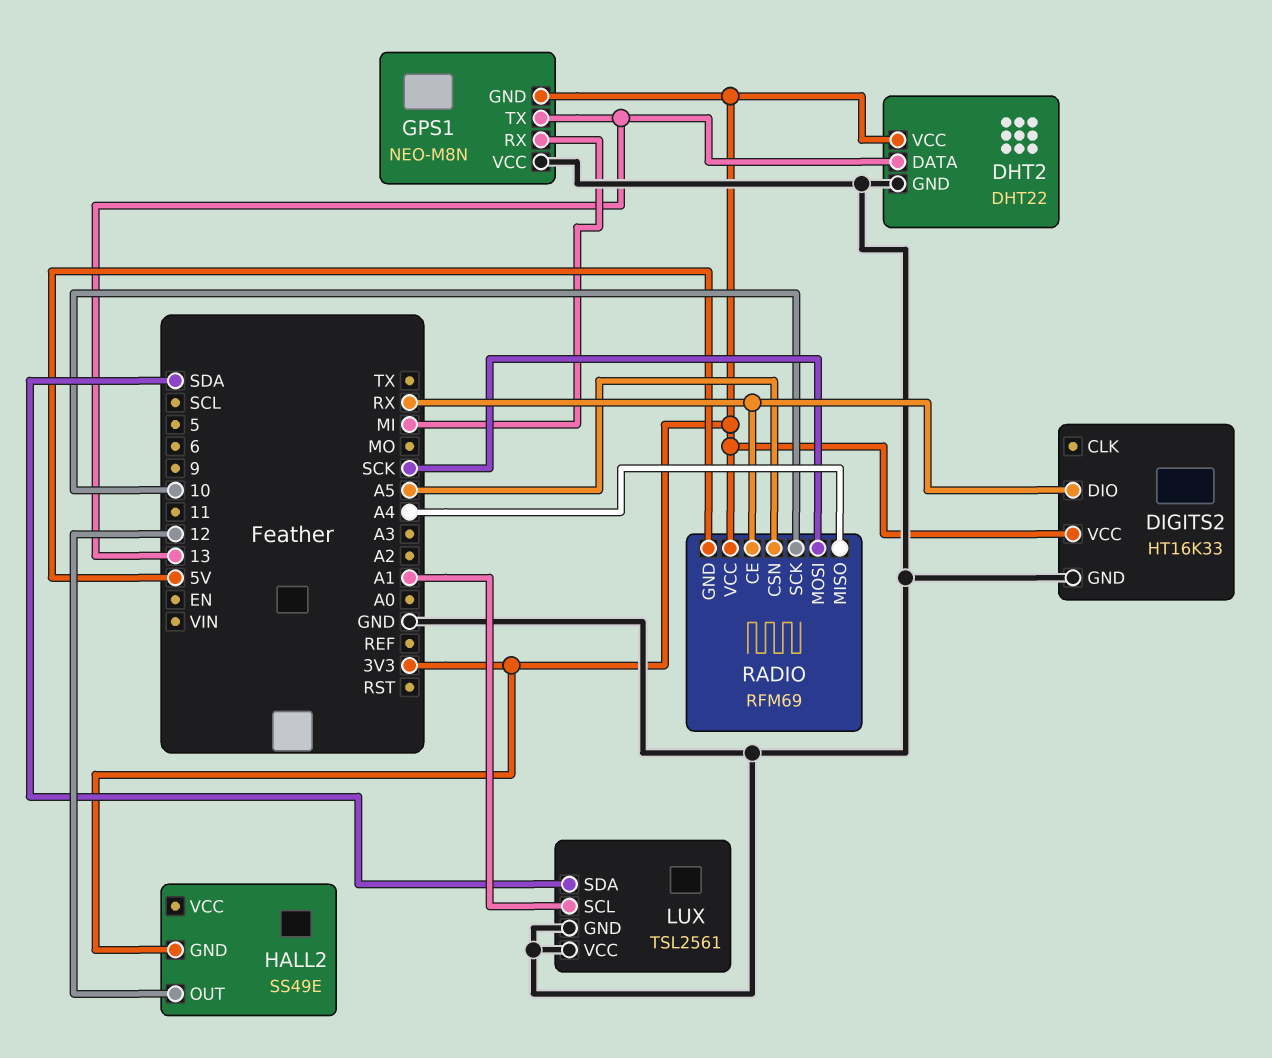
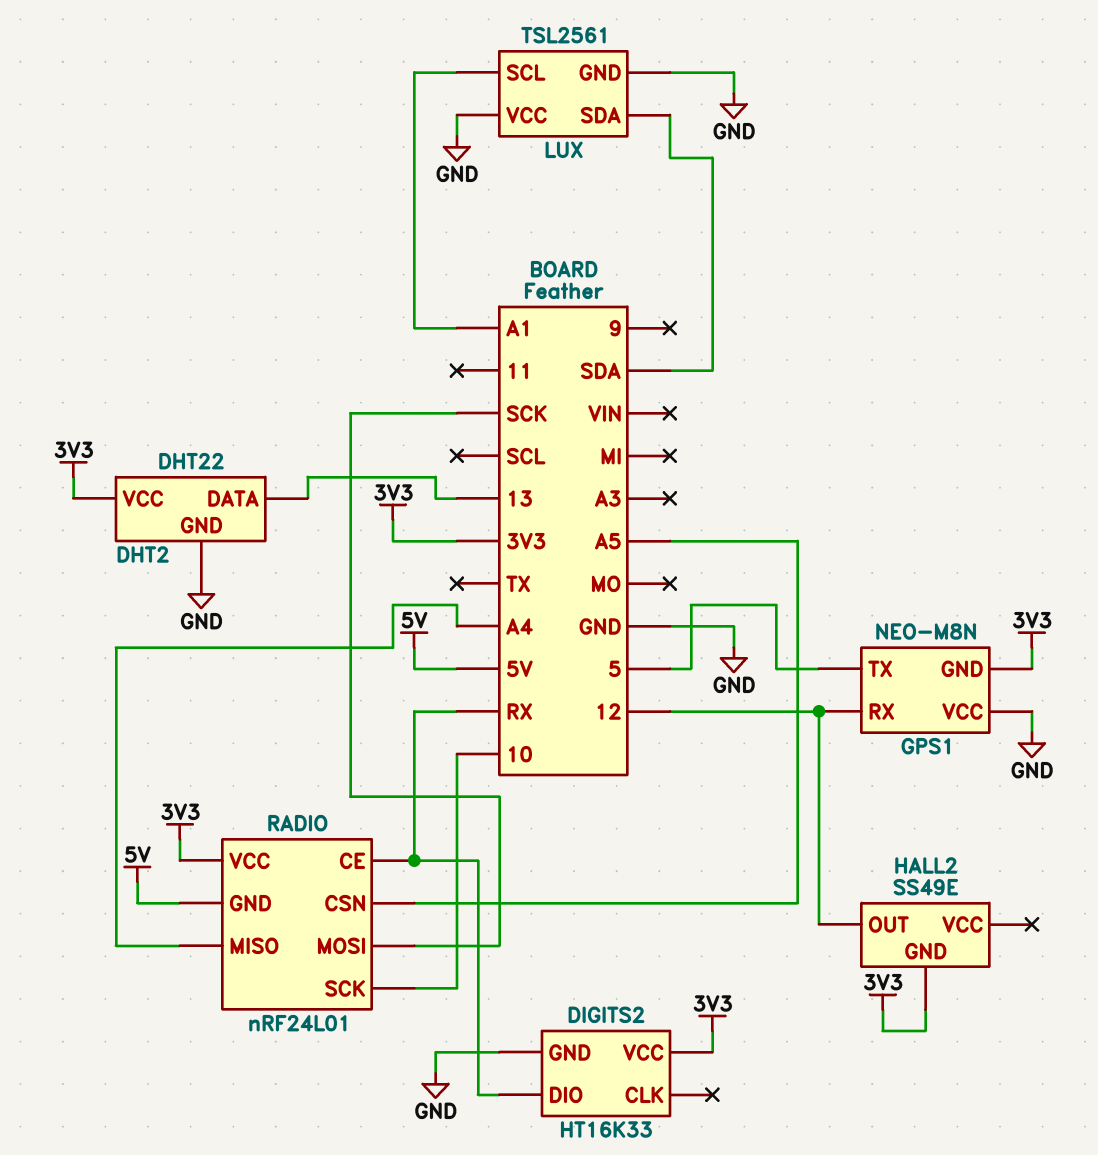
GPS1 pin RX: MI -> 12
GPS1 pin TX: 13 -> 5
RADIO: RFM69 -> nRF24L01

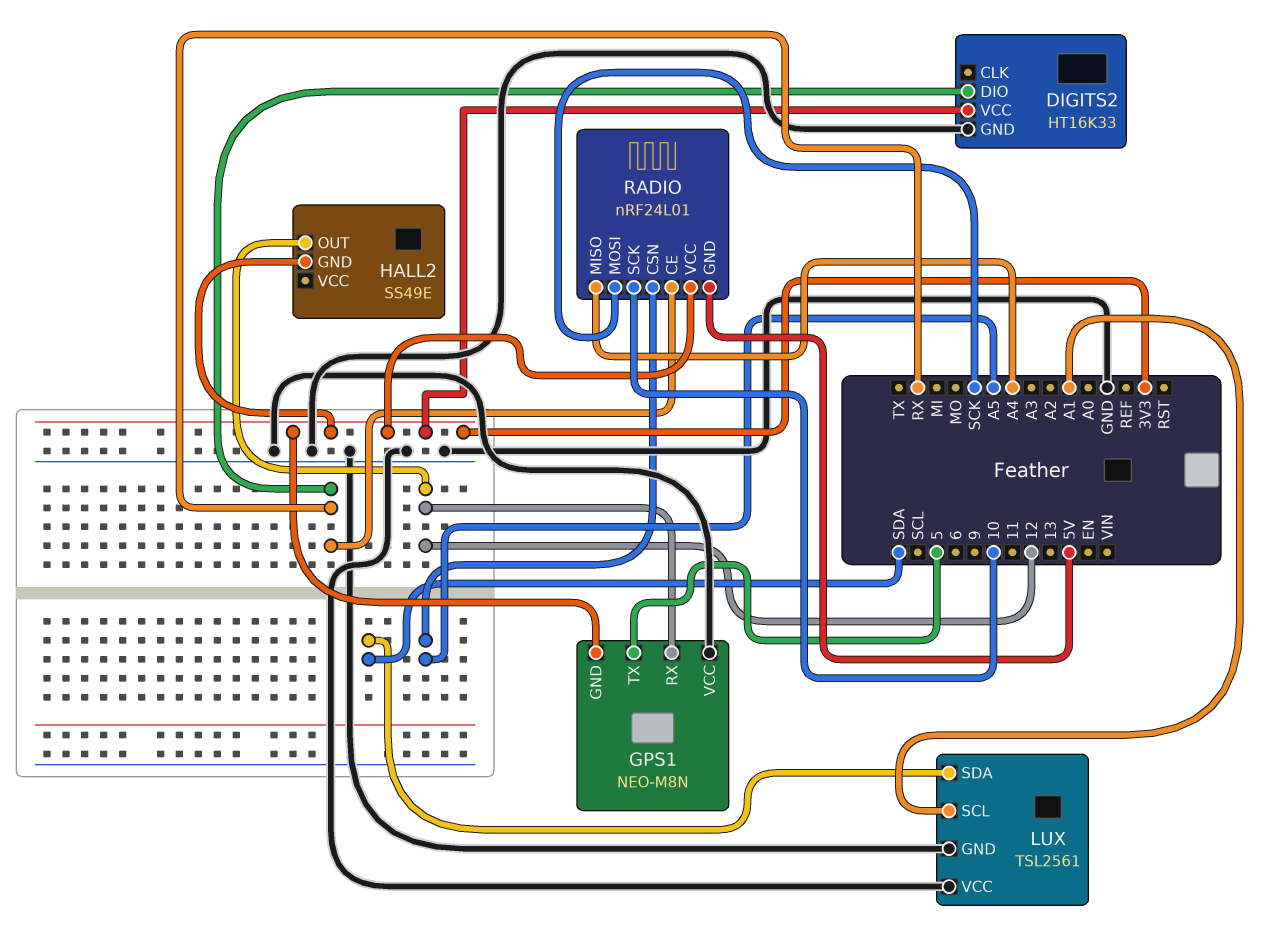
DHT2: DHT22 -> none
DHT2 pin DATA: 13 -> none
DHT2 pin GND: GND -> none
DHT2 pin VCC: 3V3 -> none

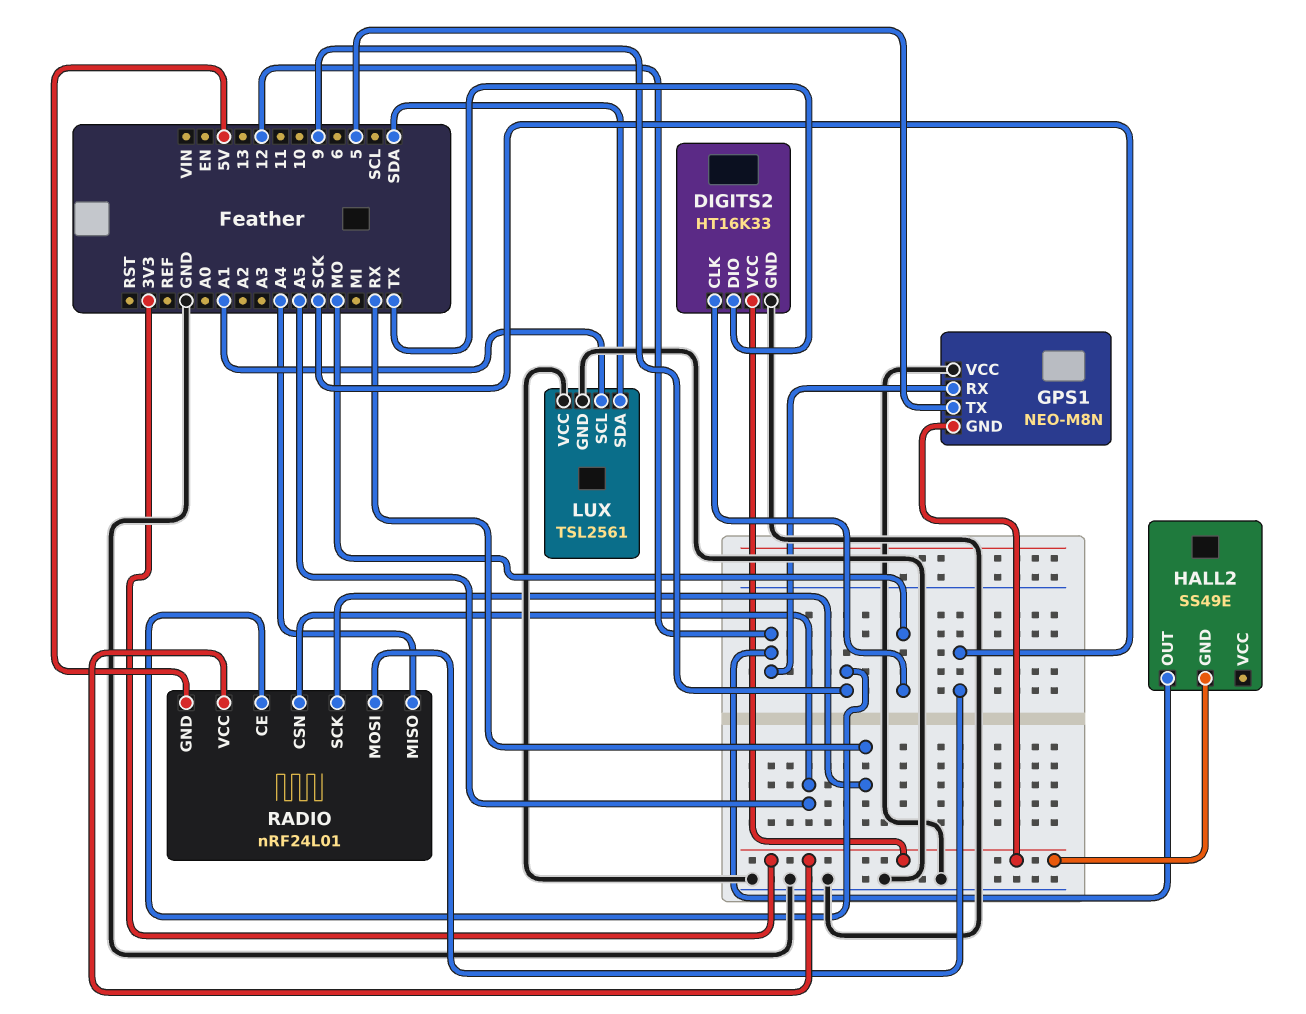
DIGITS2 pin CLK: none -> MO
DIGITS2 pin DIO: RX -> TX
RADIO pin CE: RX -> 9
RADIO pin SCK: 10 -> RX

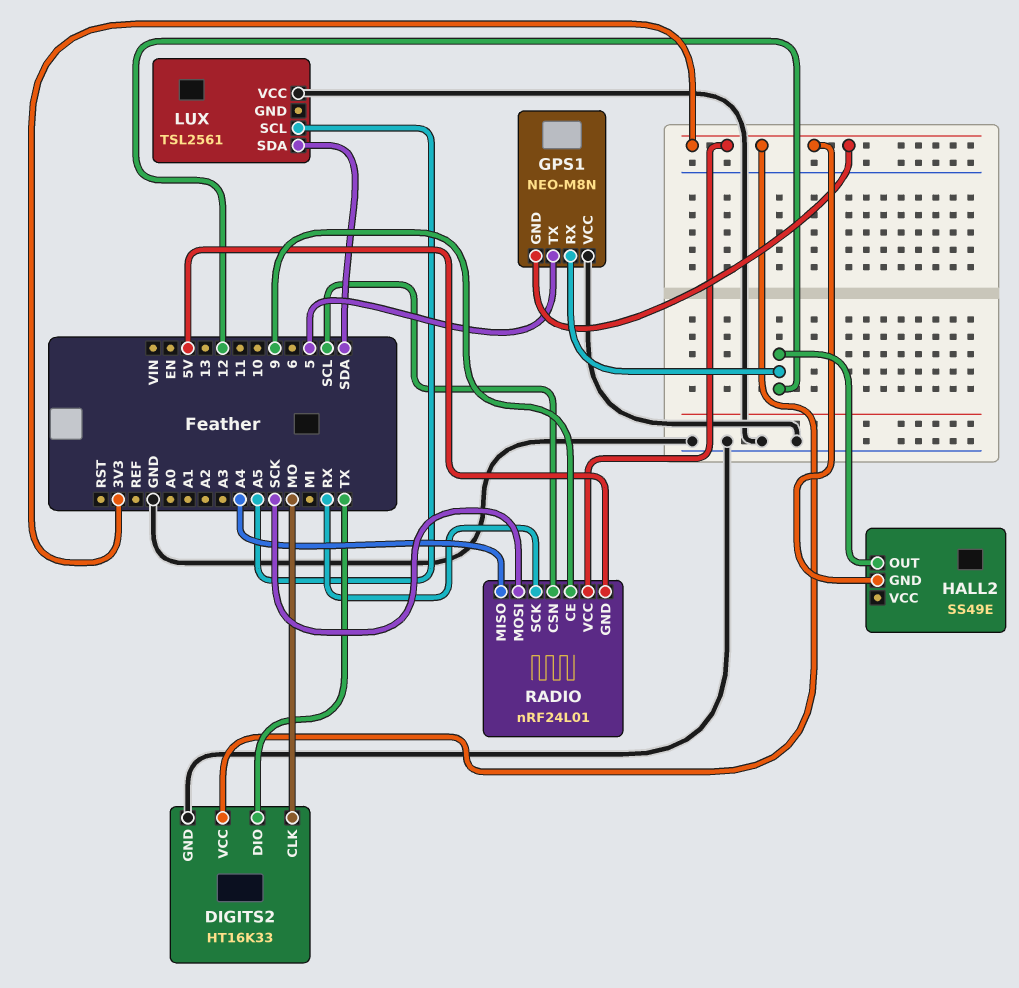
LUX pin GND: GND -> none
LUX pin SCL: A1 -> A5
RADIO pin CSN: A5 -> SCL

